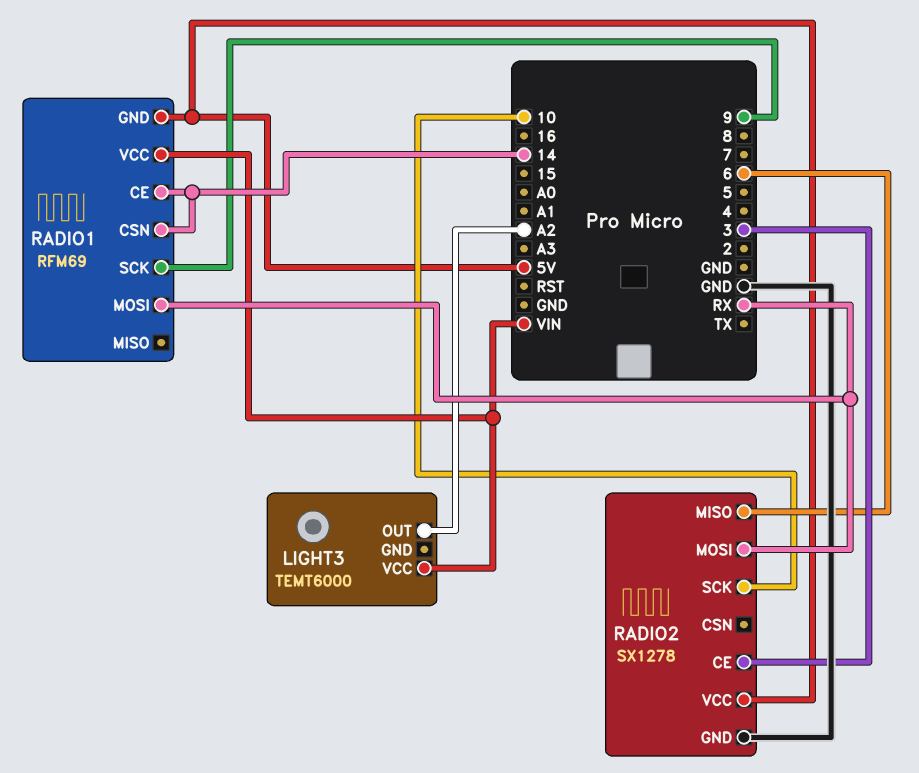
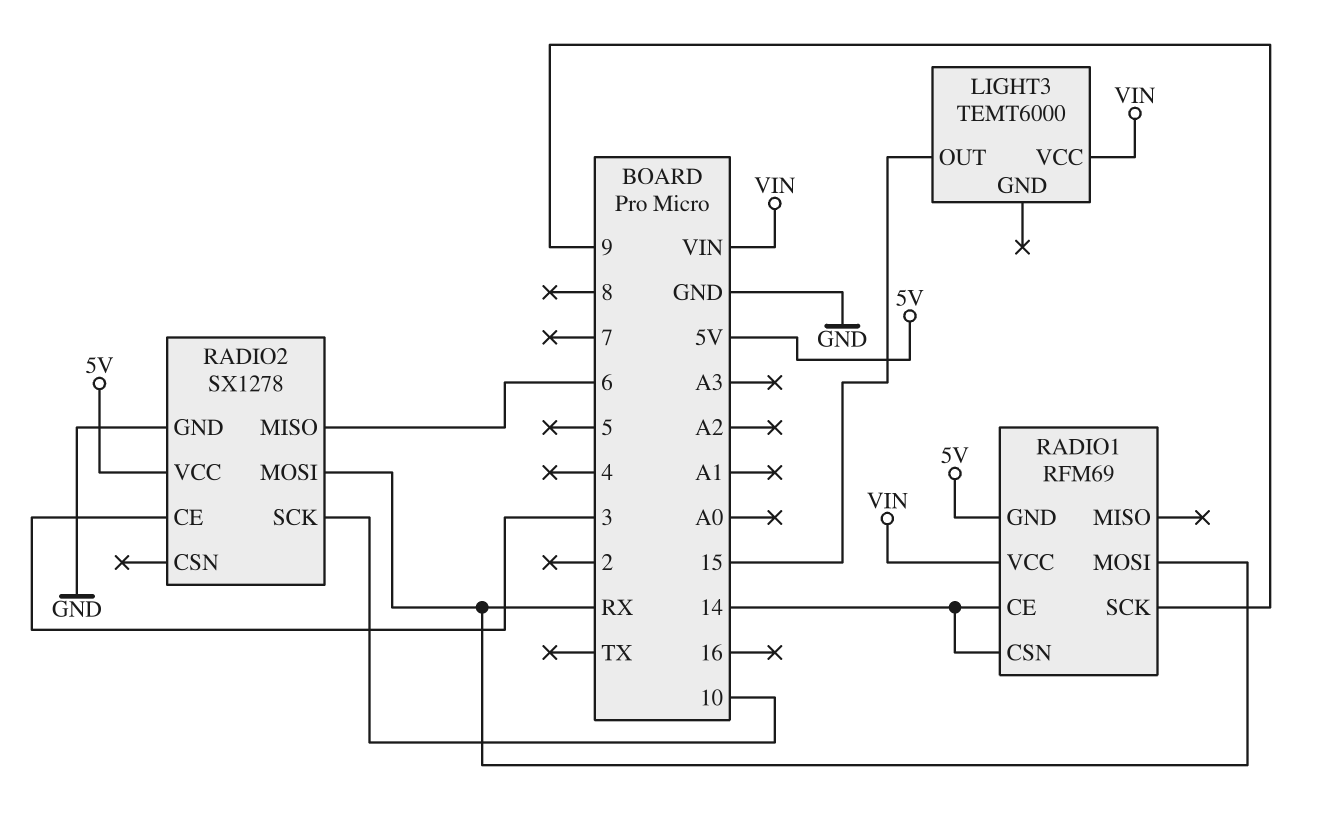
LIGHT3 pin OUT: A2 -> 15

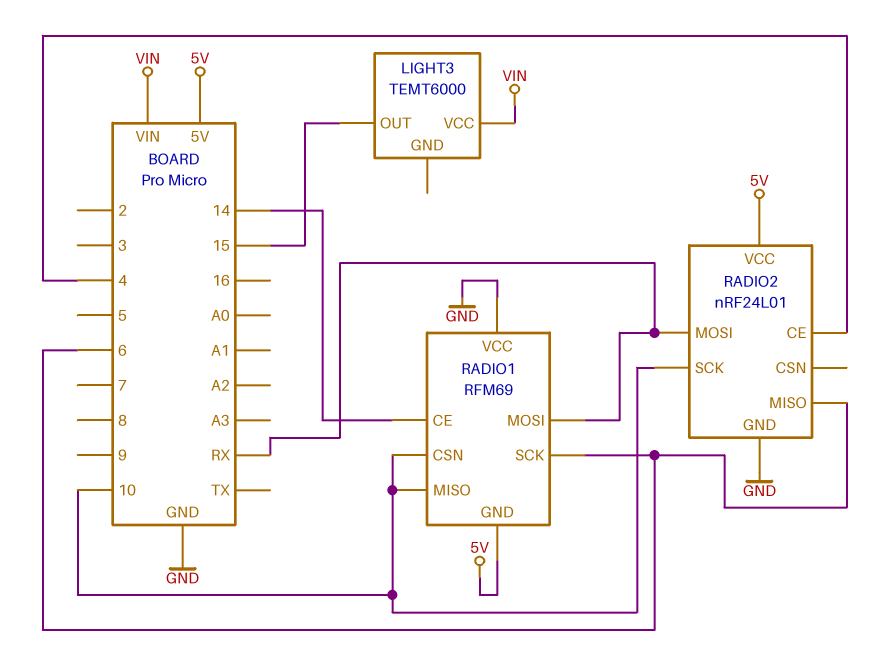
RADIO1 pin CSN: 14 -> 10
RADIO1 pin MISO: none -> 10
RADIO1 pin SCK: 9 -> 6
RADIO1 pin VCC: VIN -> GND
RADIO2: SX1278 -> nRF24L01
RADIO2 pin CE: 3 -> 4

